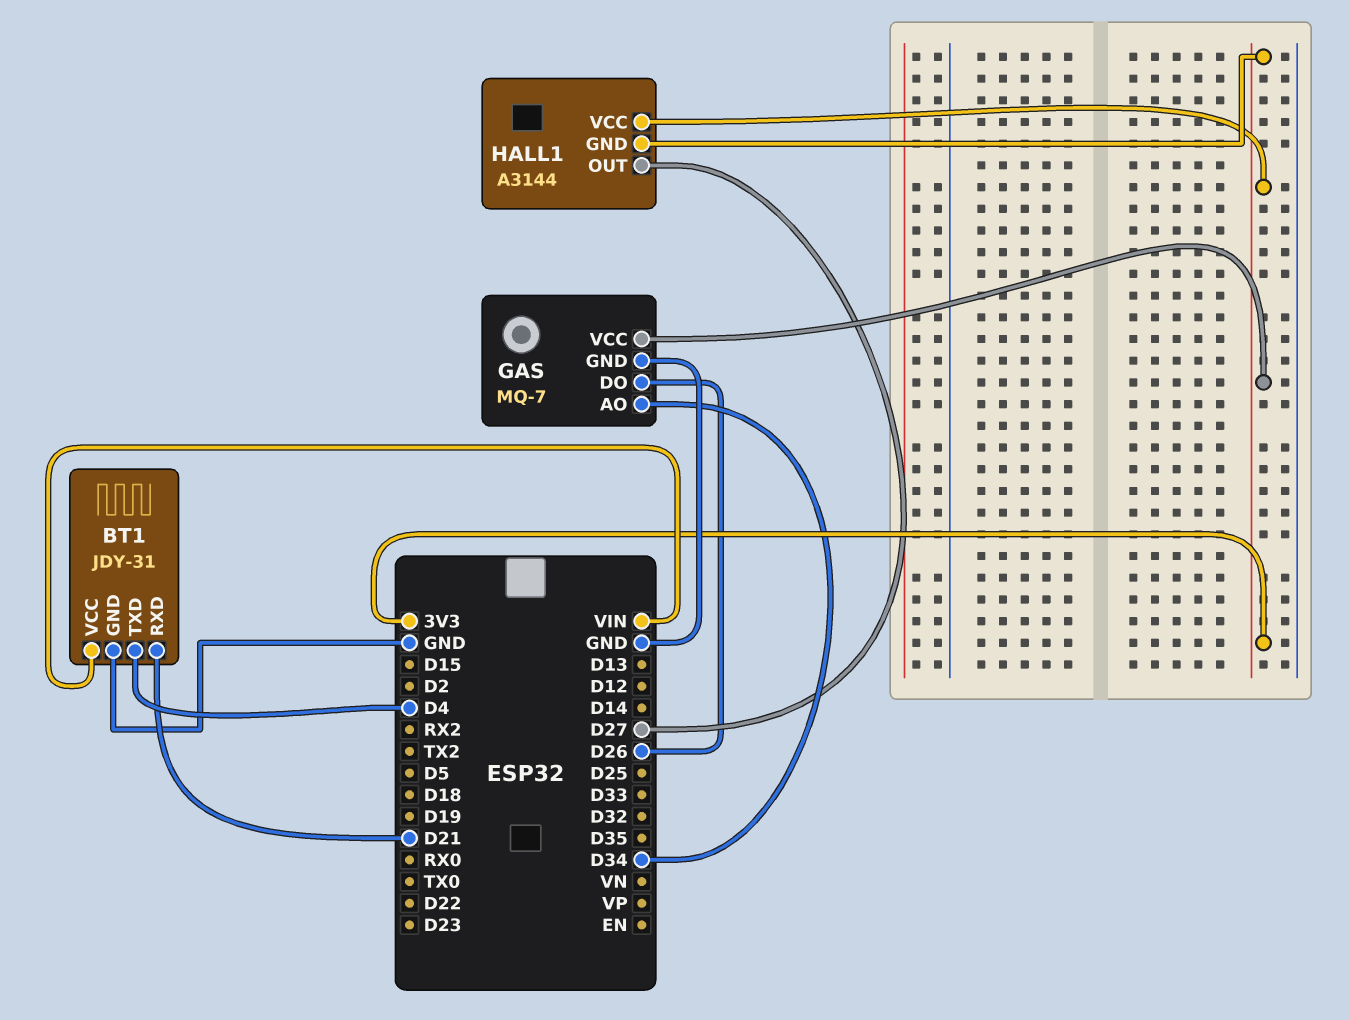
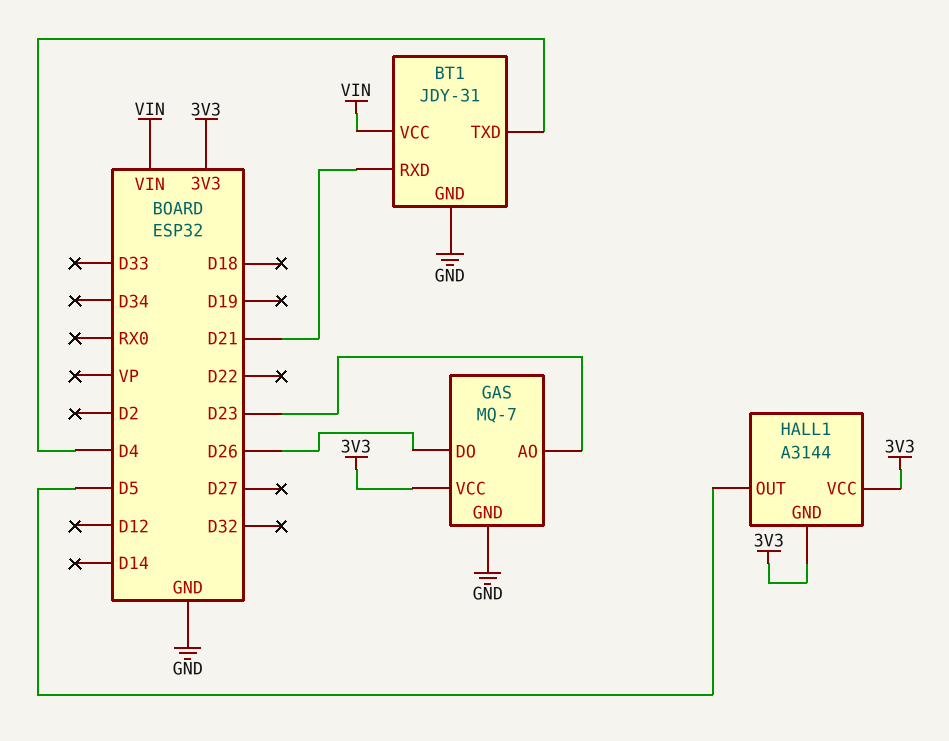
GAS pin AO: D34 -> D23
HALL1 pin OUT: D27 -> D5

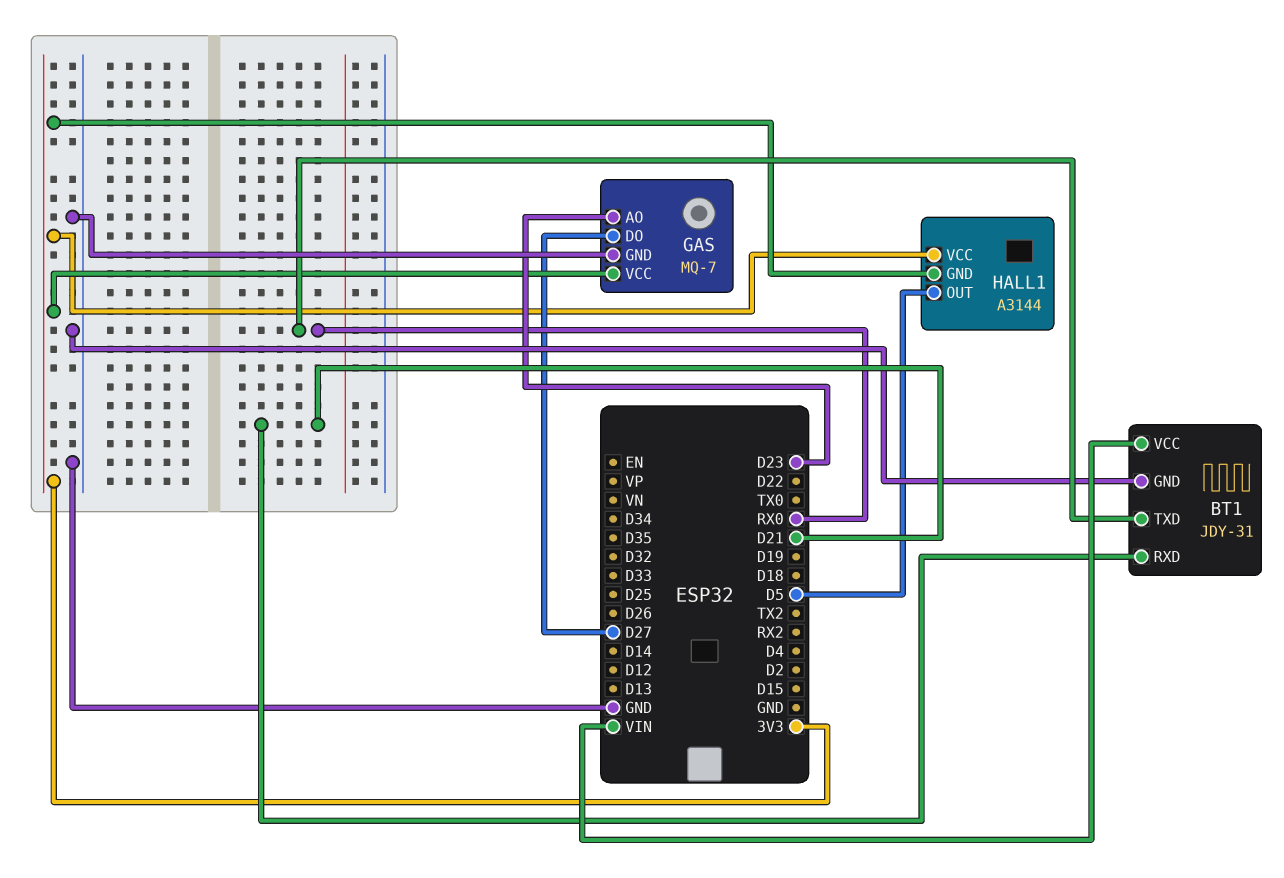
BT1 pin TXD: D4 -> RX0
GAS pin DO: D26 -> D27

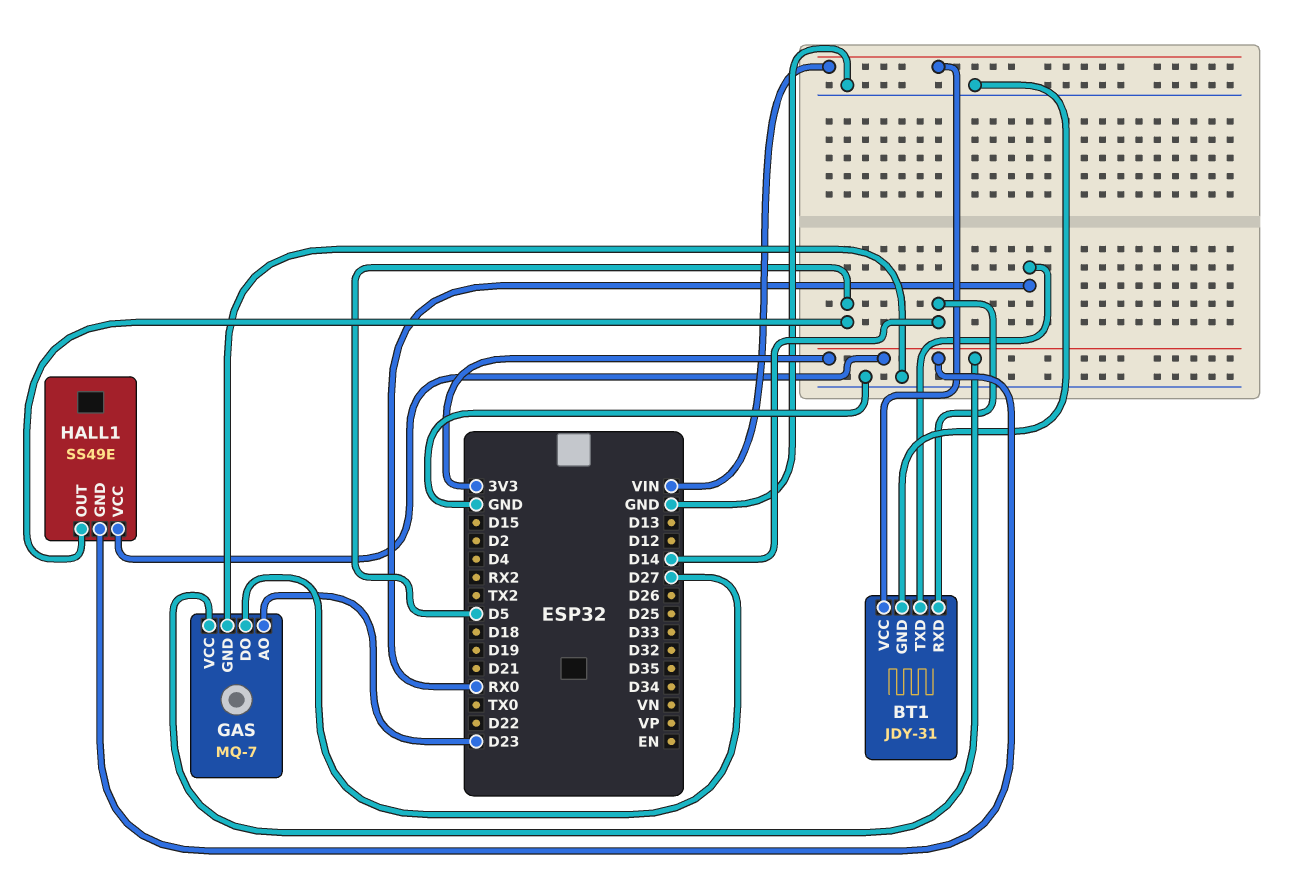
BT1 pin RXD: D21 -> D14
HALL1: A3144 -> SS49E

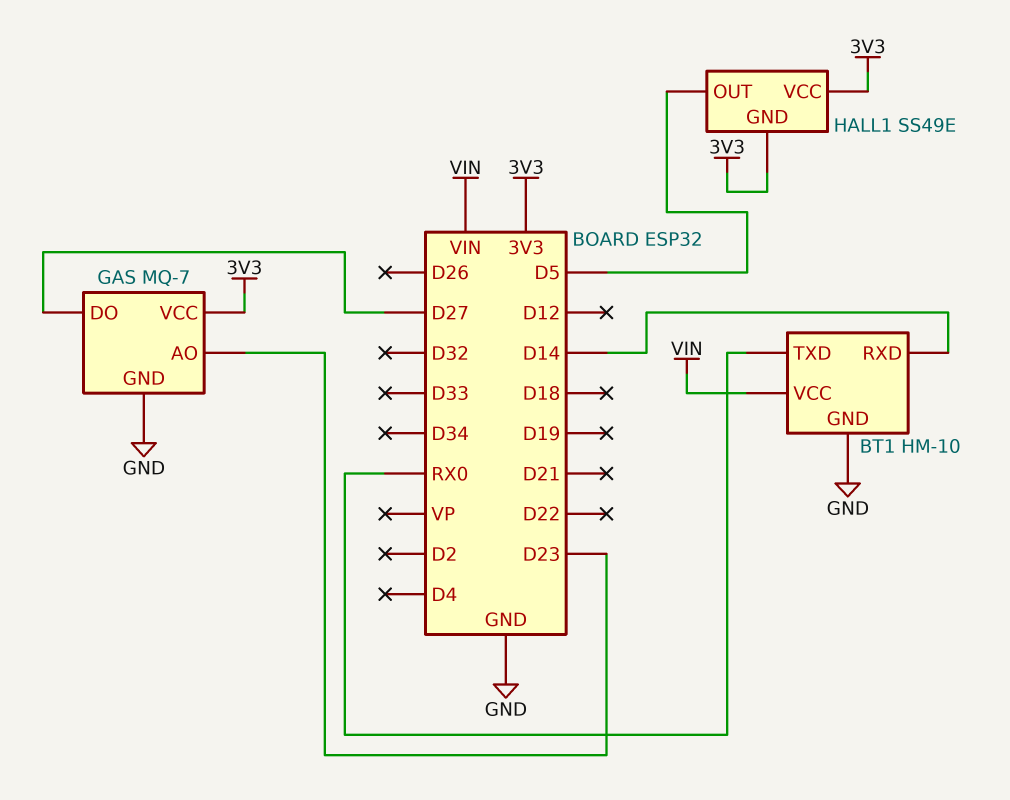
BT1: JDY-31 -> HM-10

